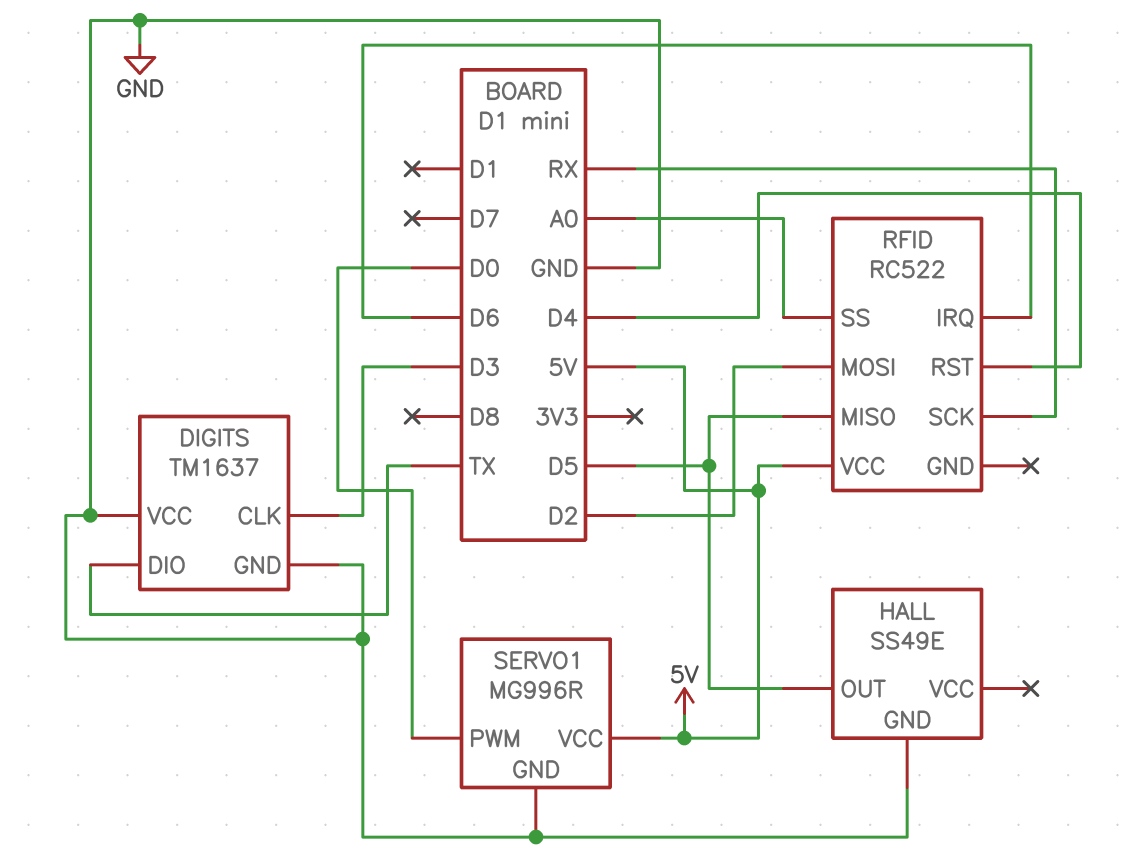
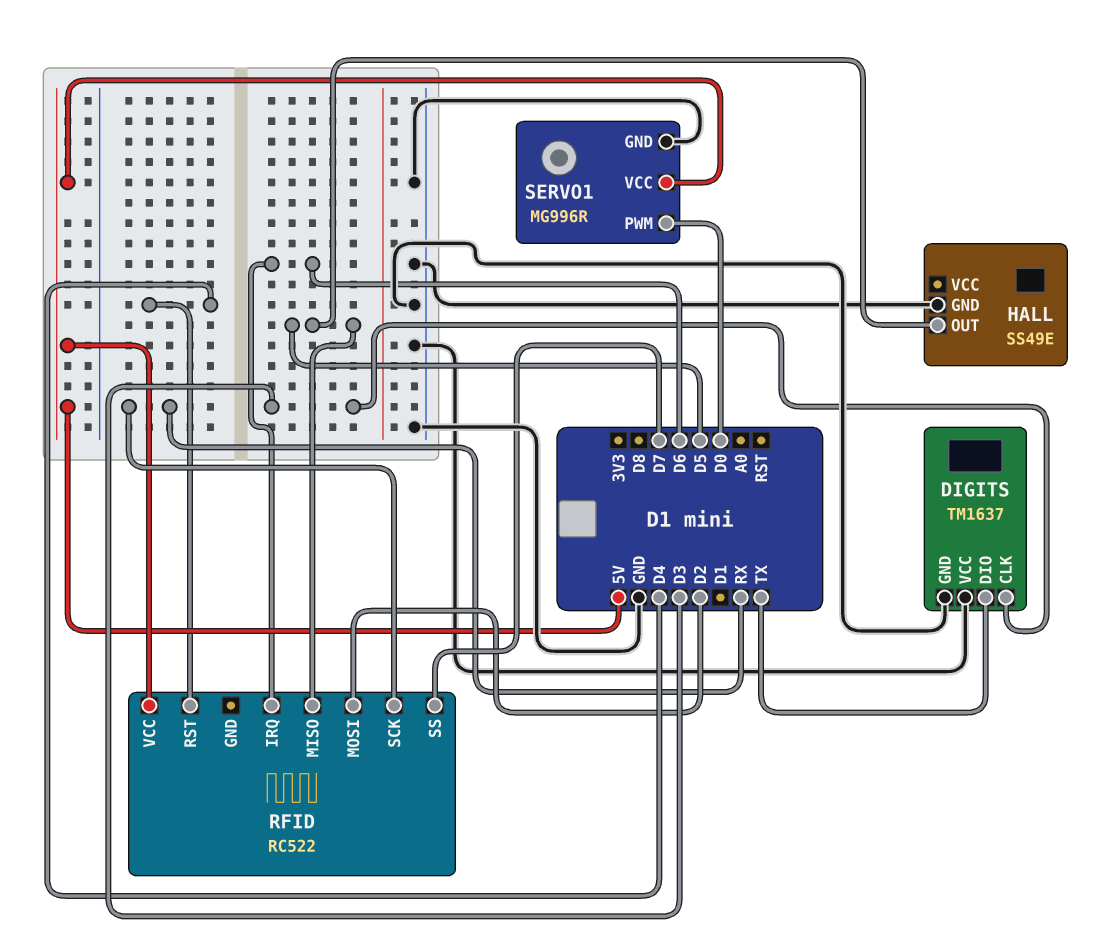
RFID pin SS: A0 -> D7

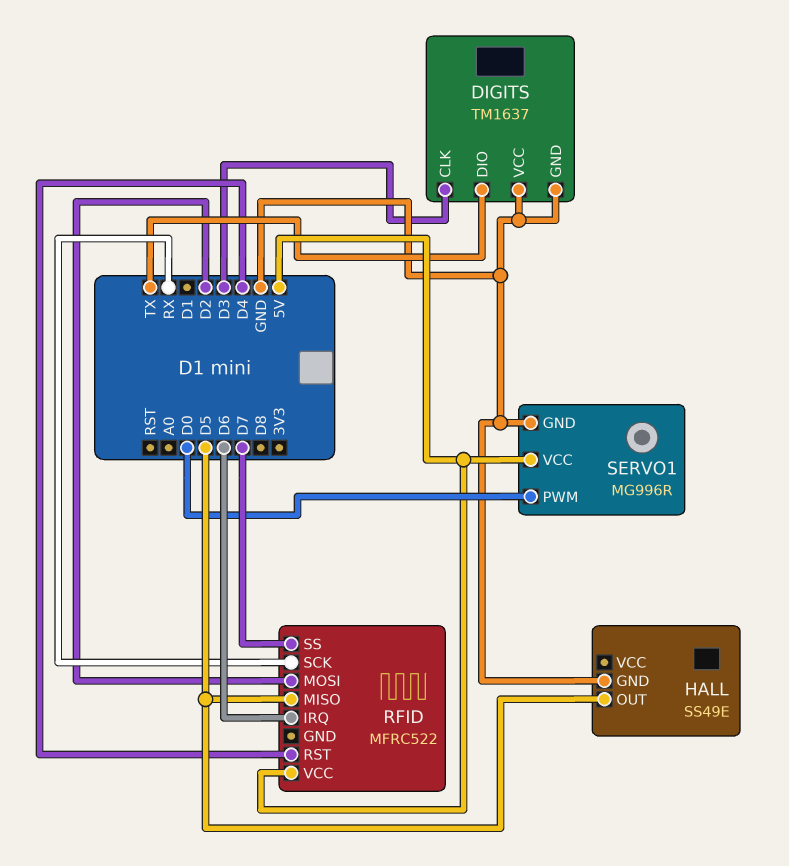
RFID: RC522 -> MFRC522

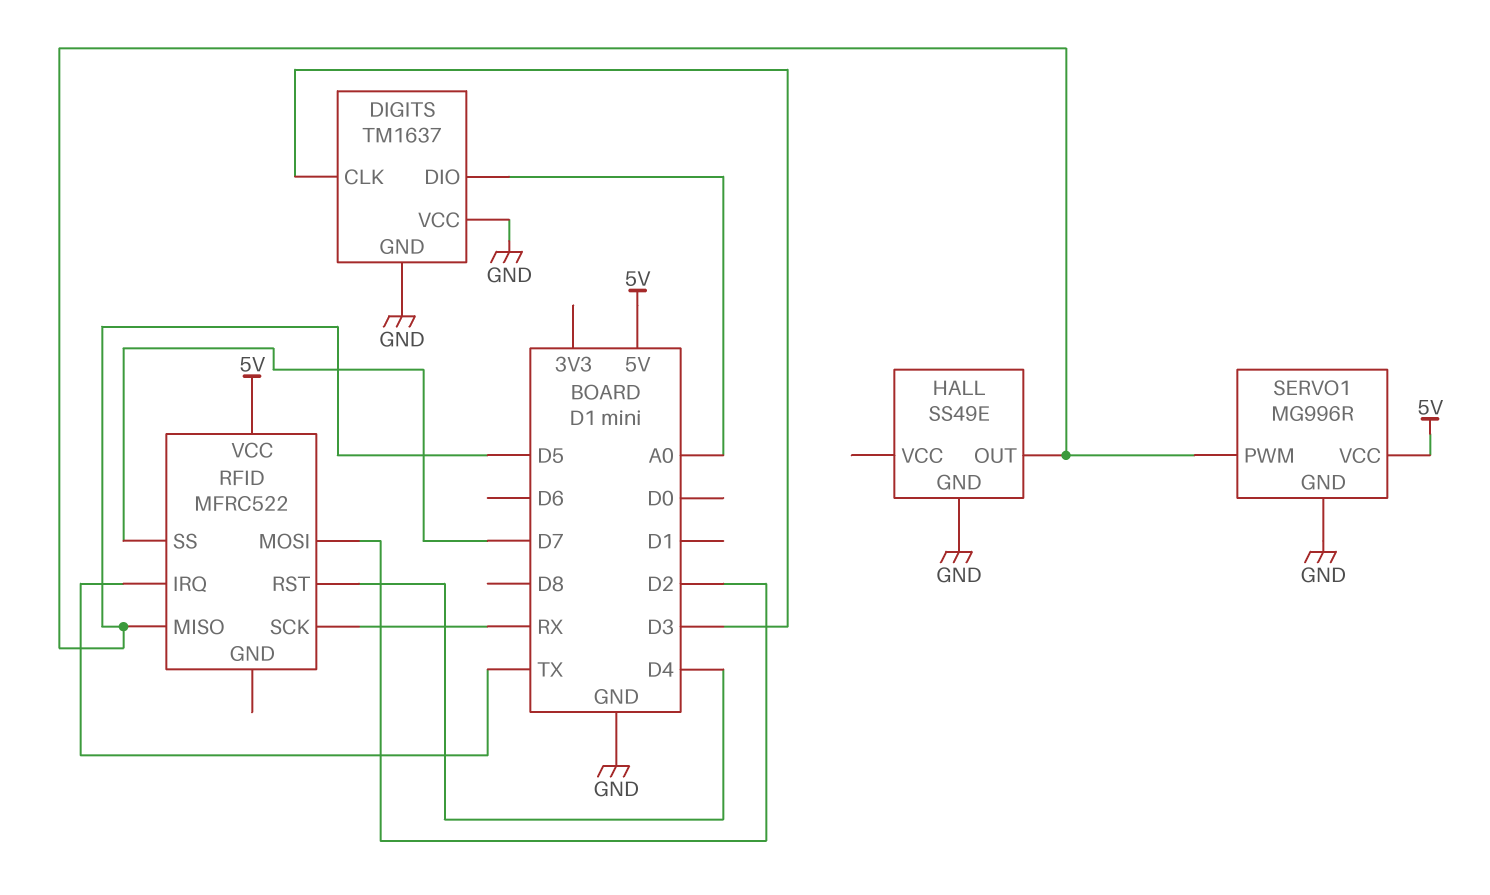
DIGITS pin DIO: TX -> A0
RFID pin IRQ: D6 -> TX
SERVO1 pin PWM: D0 -> D5

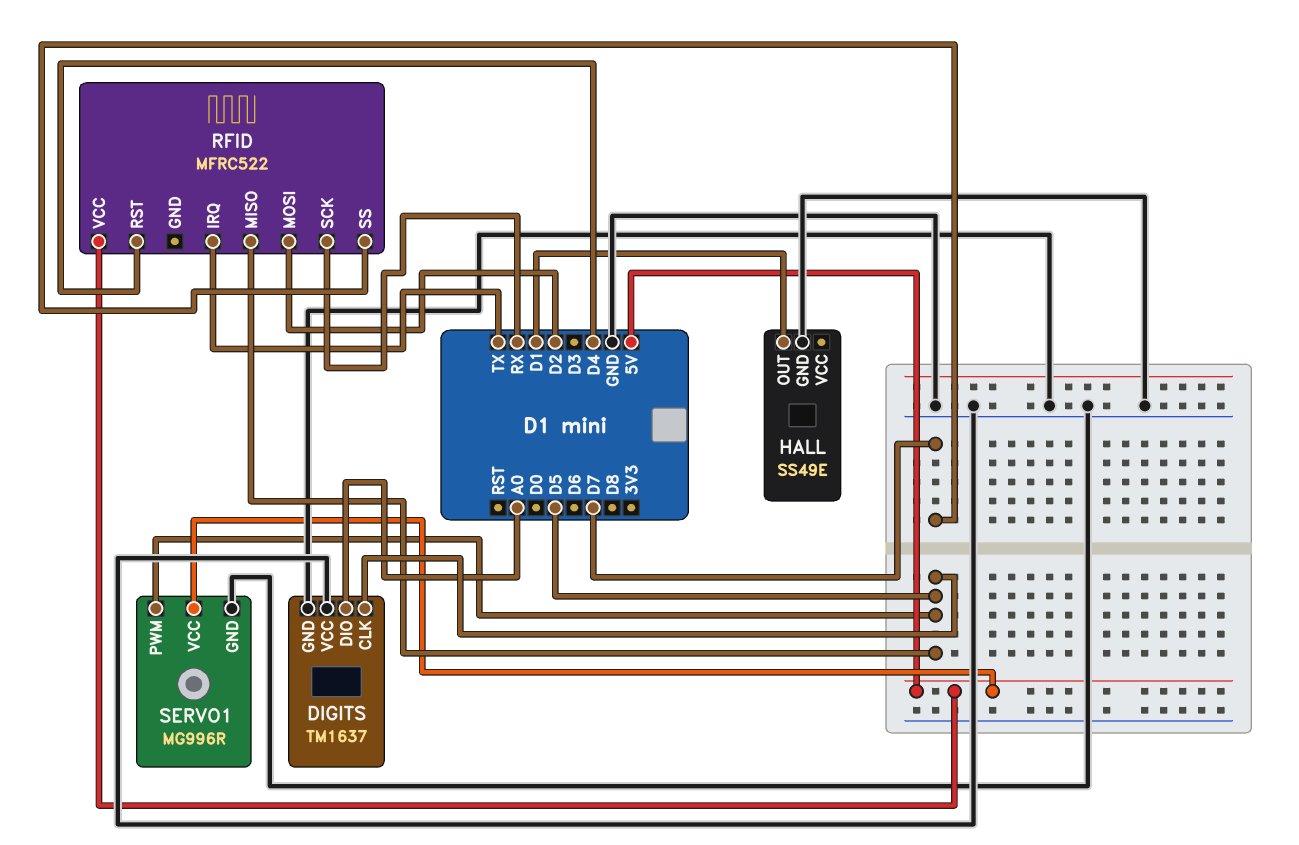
DIGITS pin CLK: D3 -> D5
HALL pin OUT: D5 -> D1

